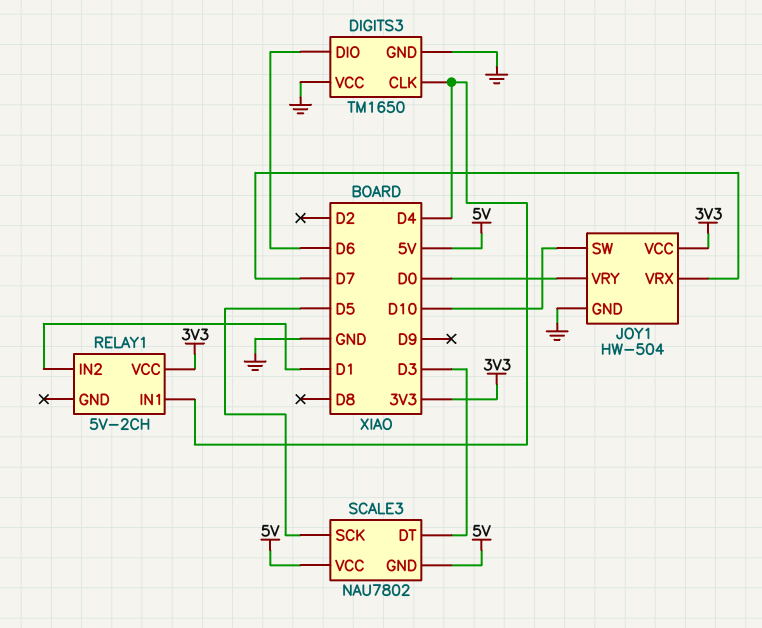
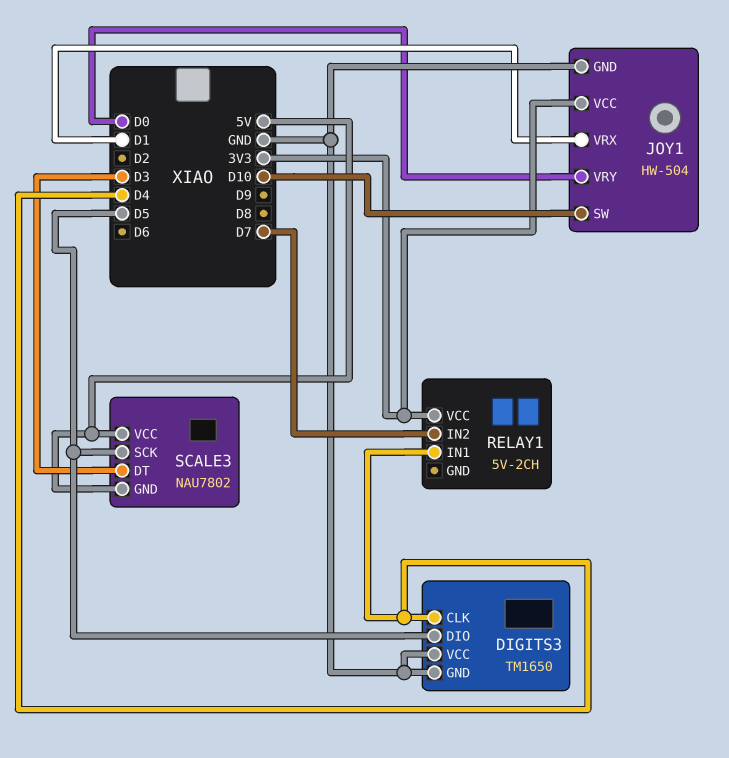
DIGITS3 pin DIO: D6 -> D5
JOY1 pin VRX: D7 -> D1
RELAY1 pin IN2: D1 -> D7

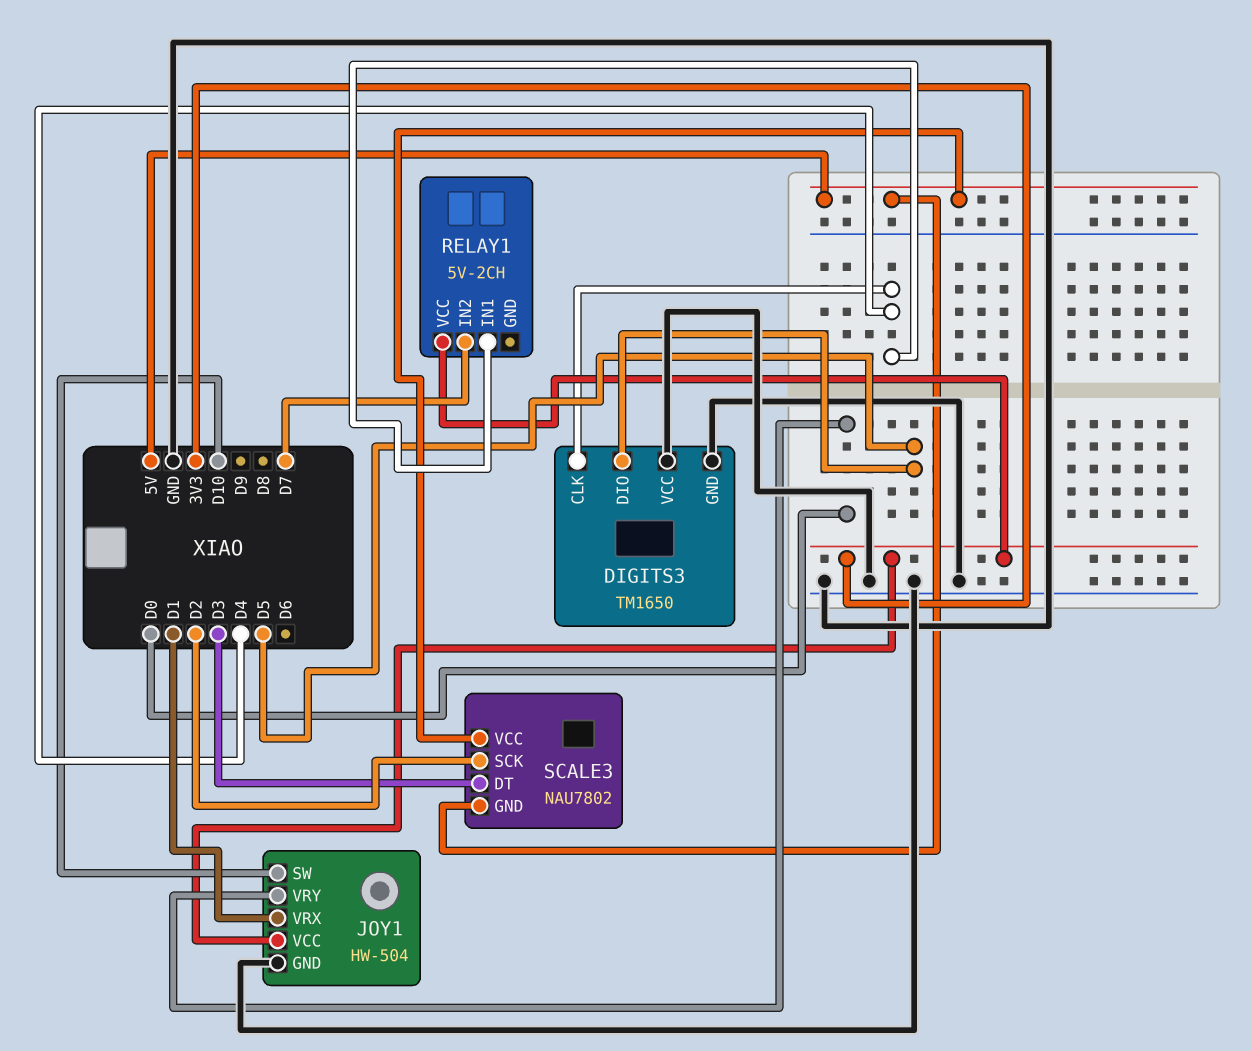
SCALE3 pin SCK: D5 -> D2

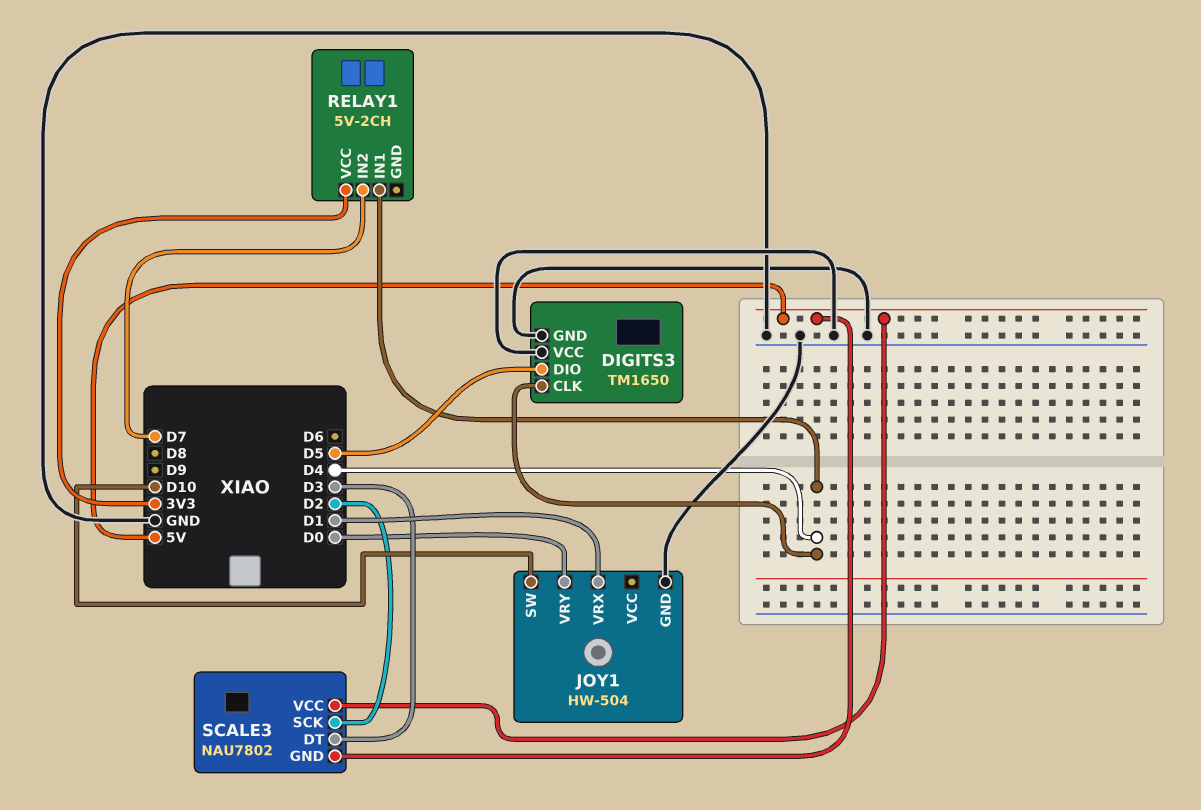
JOY1 pin VCC: 3V3 -> none

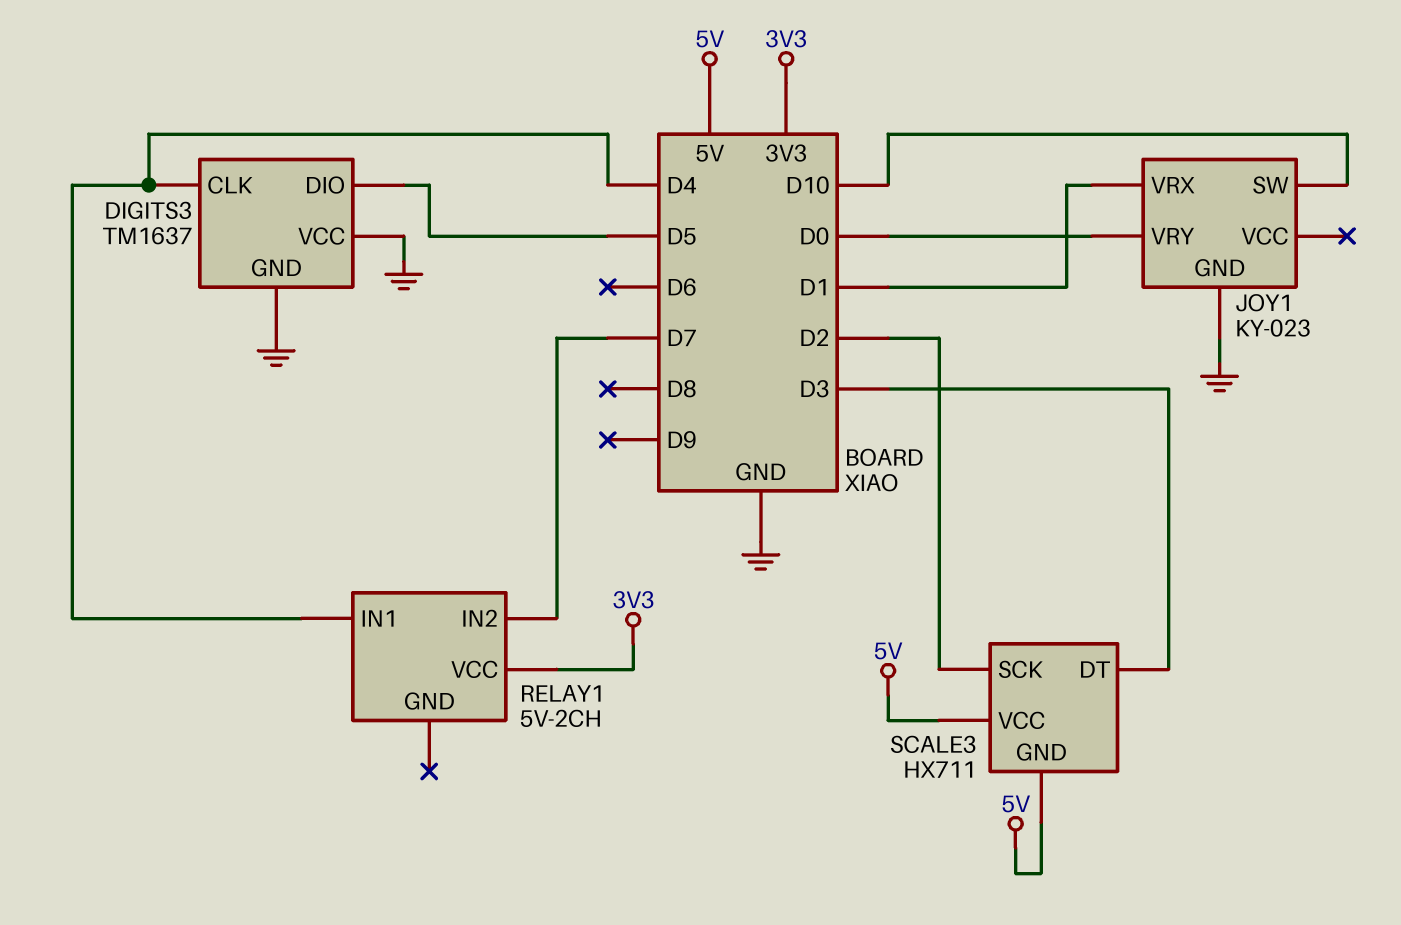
DIGITS3: TM1650 -> TM1637
JOY1: HW-504 -> KY-023
SCALE3: NAU7802 -> HX711

